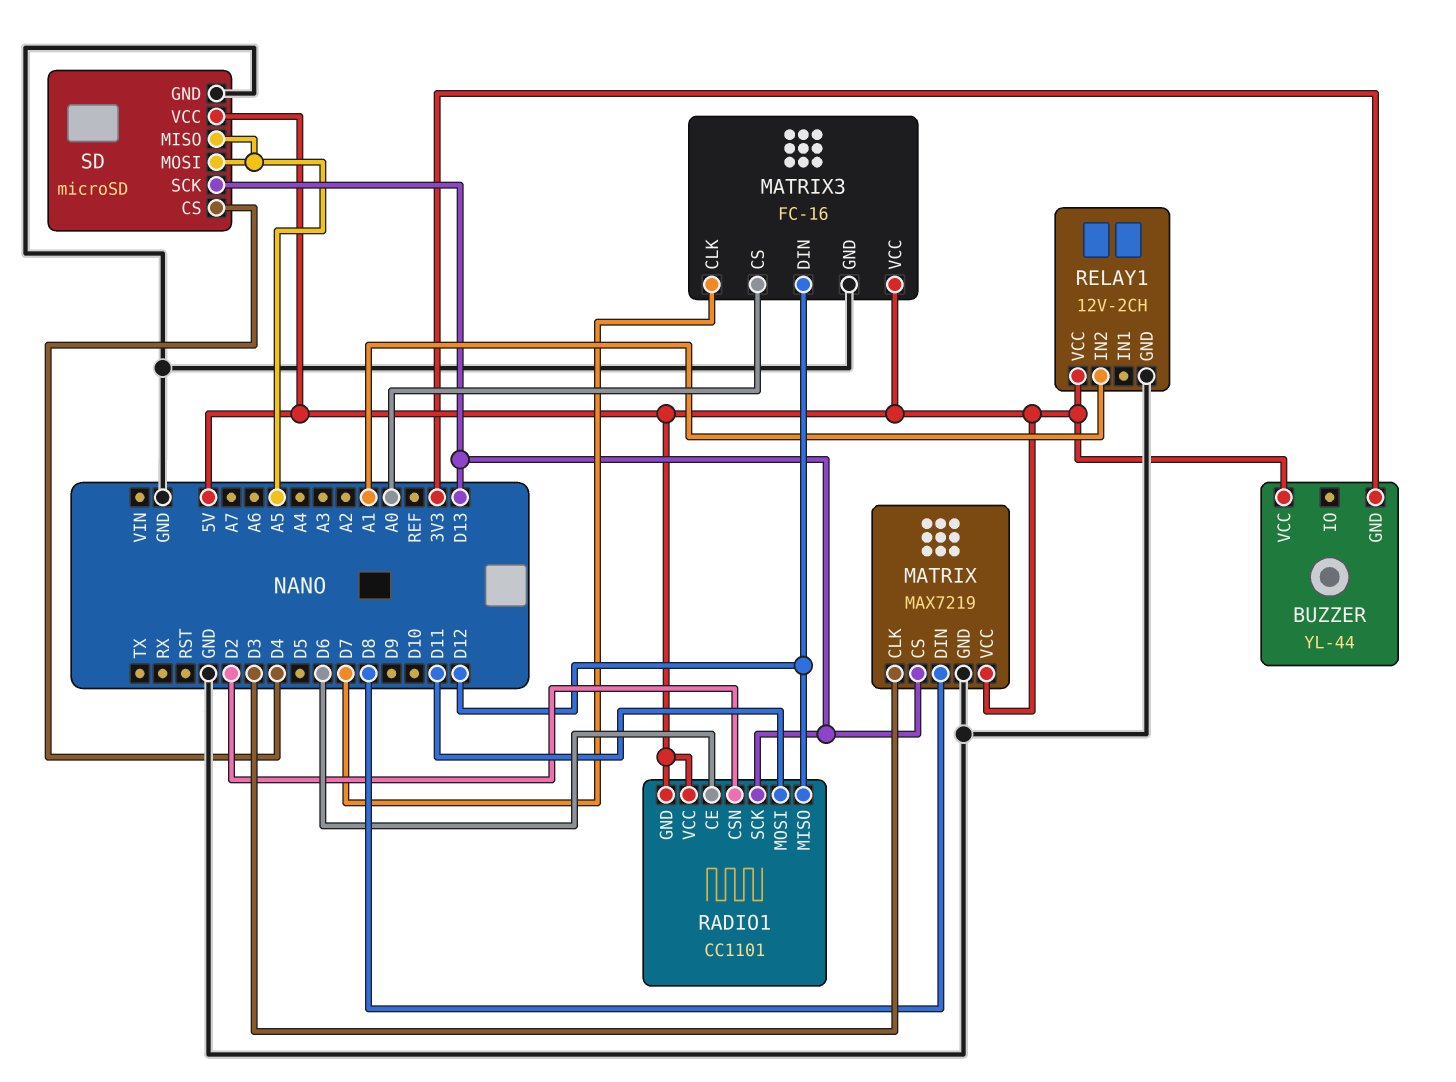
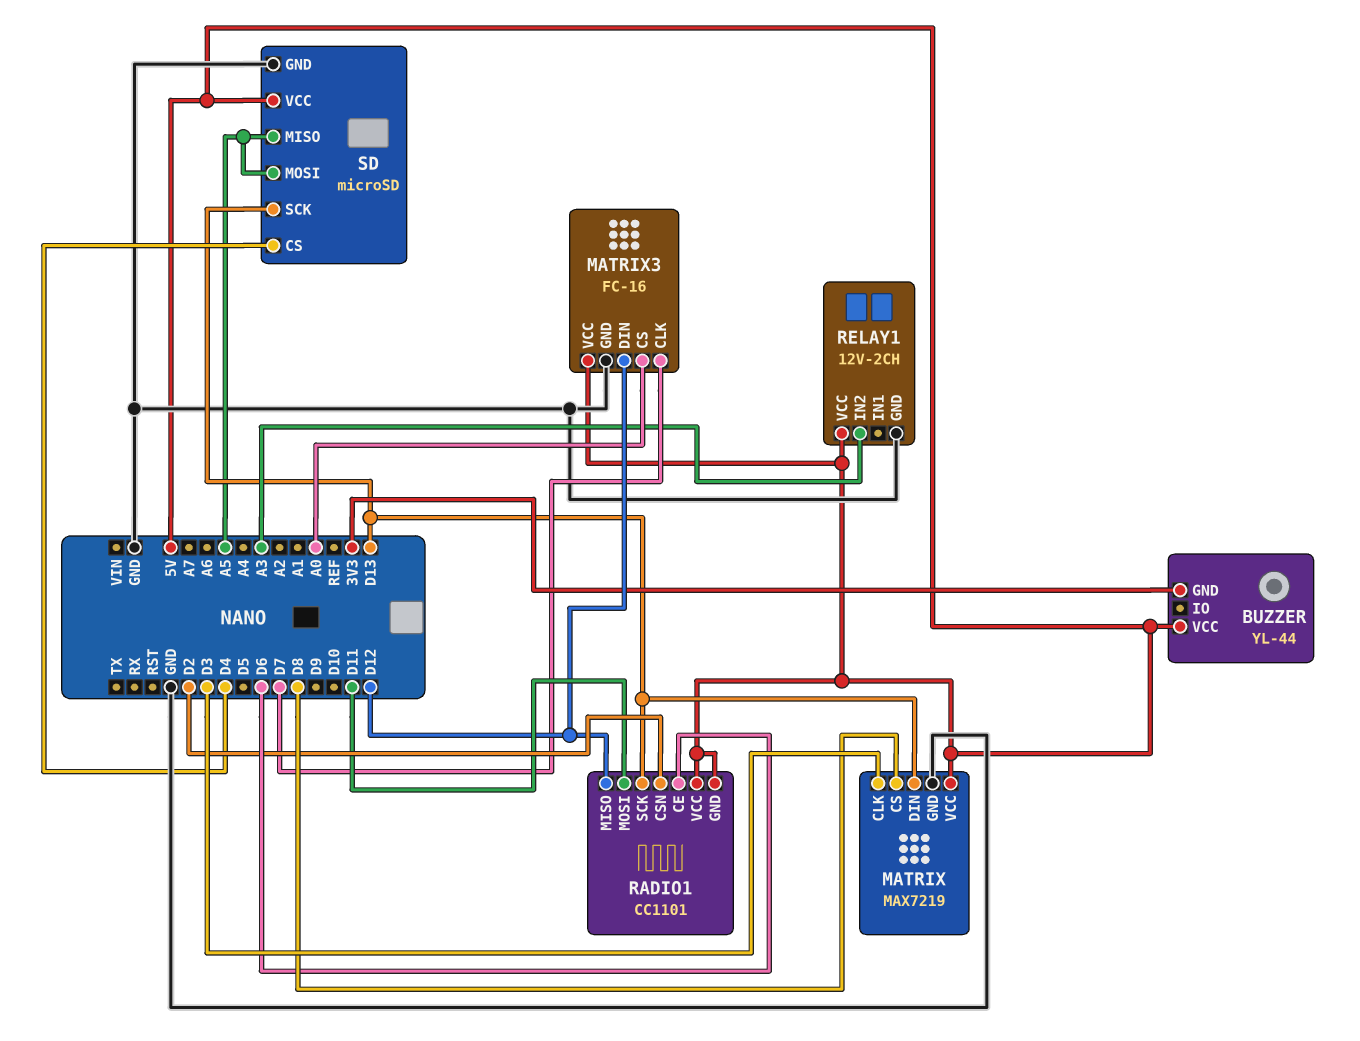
MATRIX pin CS: D13 -> D8
MATRIX pin DIN: D8 -> D13
RELAY1 pin IN2: A1 -> A3

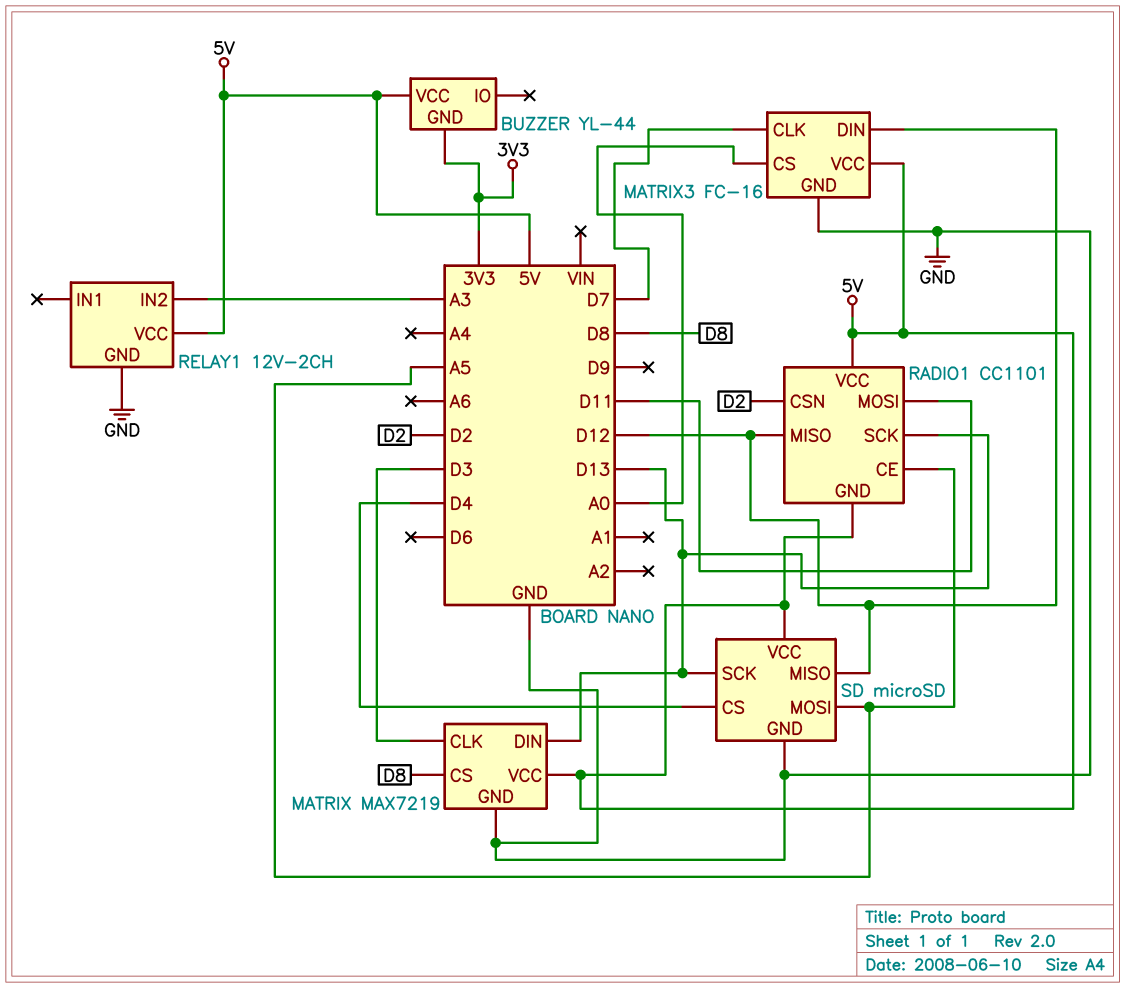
RADIO1 pin CE: D6 -> A5
SD pin MISO: A5 -> D12

